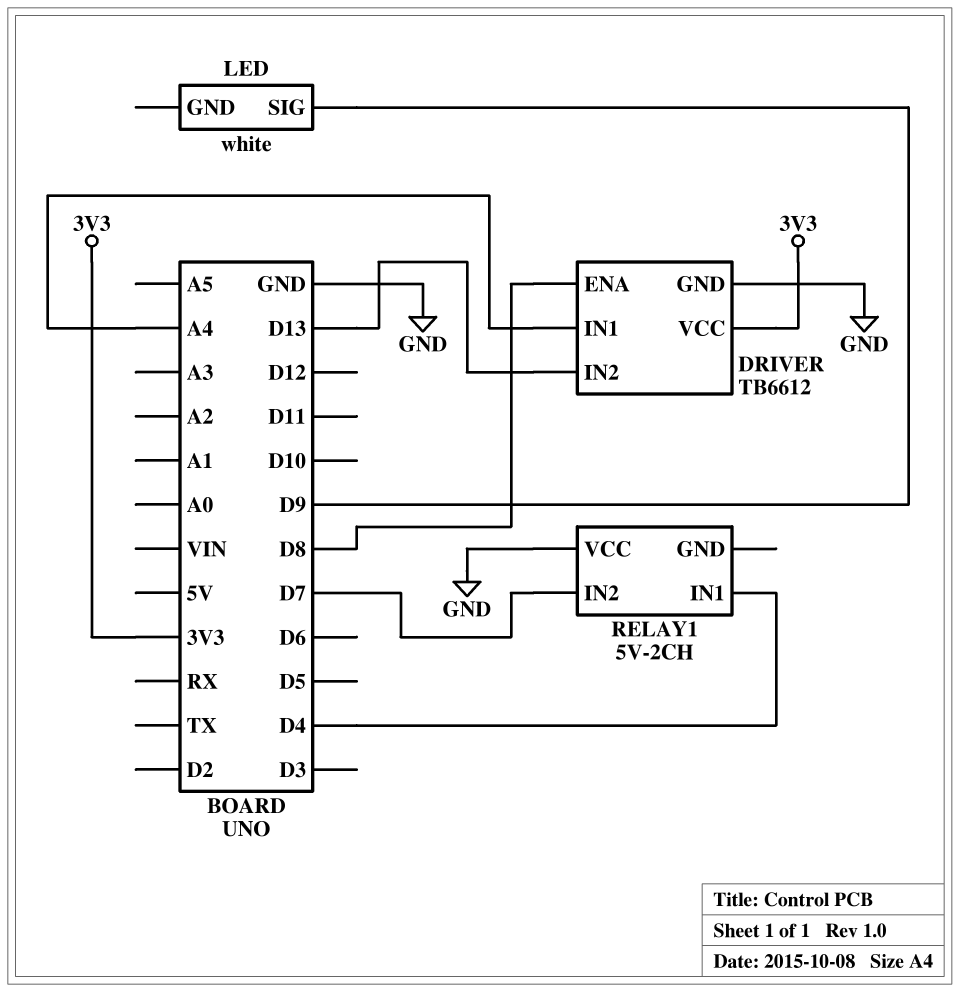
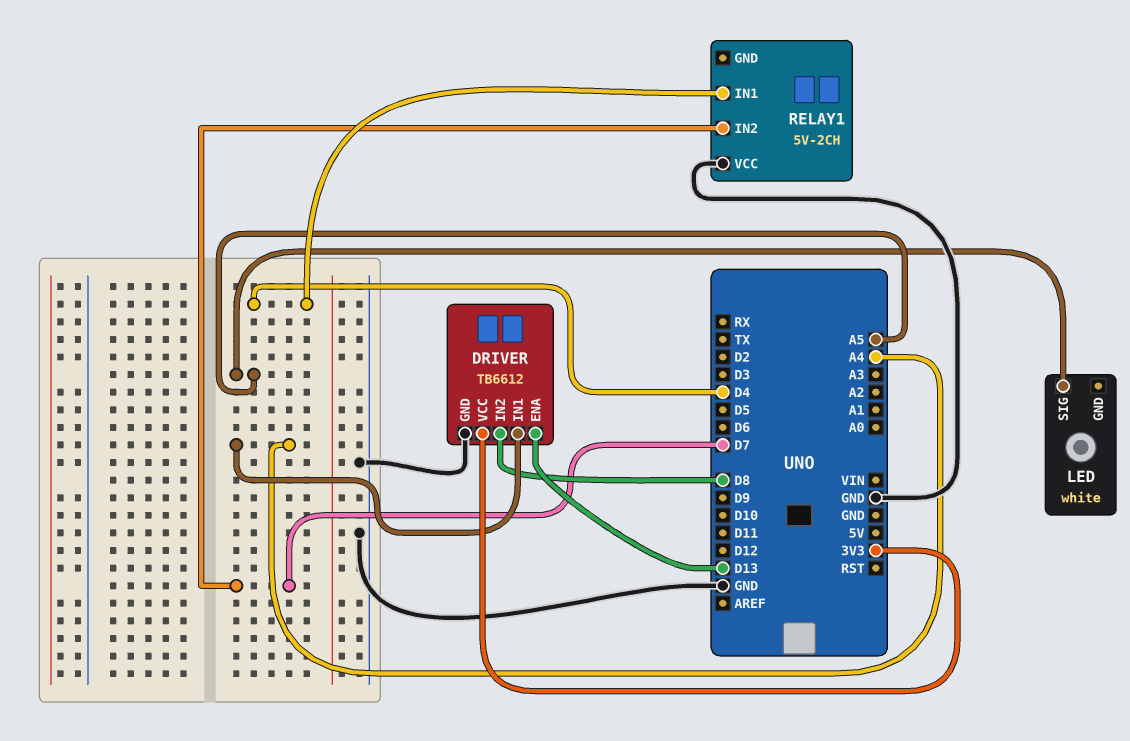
DRIVER pin ENA: D8 -> D13
DRIVER pin IN2: D13 -> D8
LED pin SIG: D9 -> A5

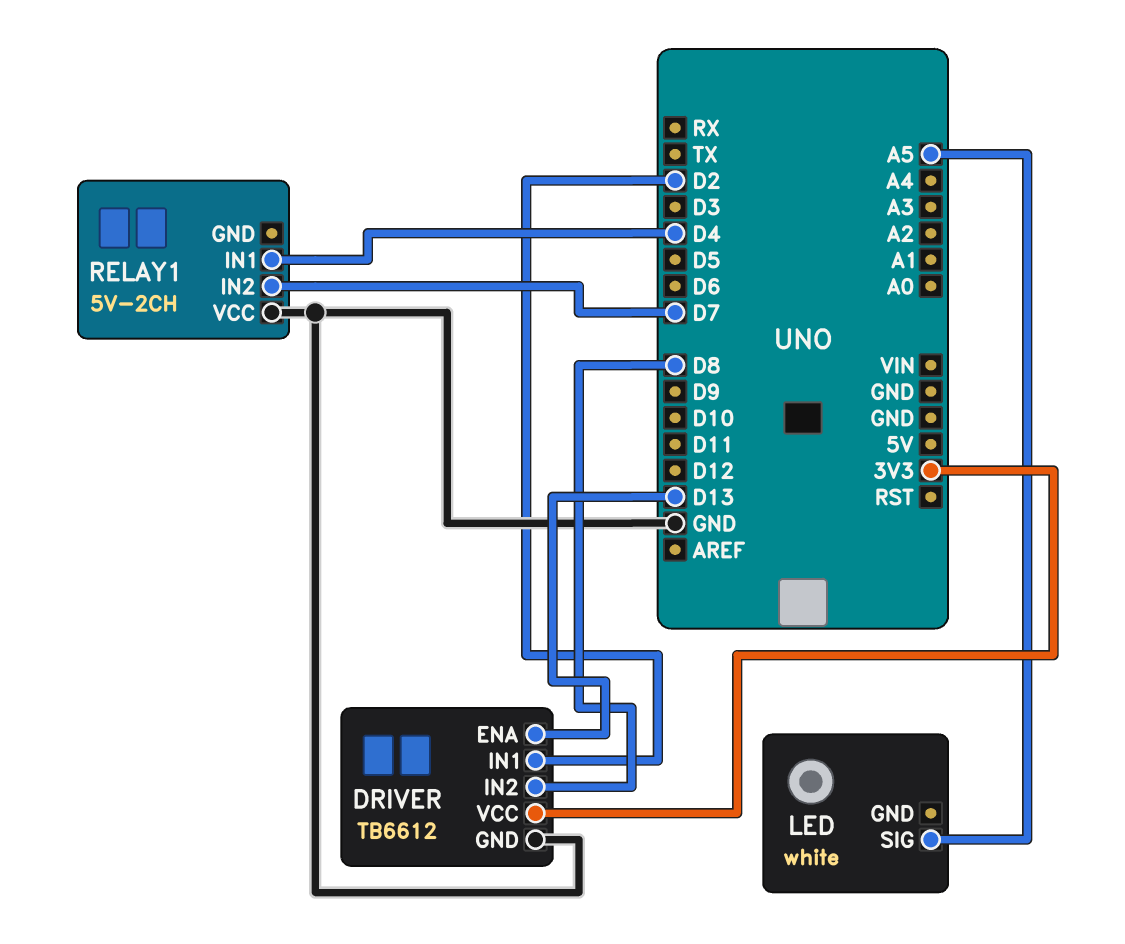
DRIVER pin IN1: A4 -> D2

